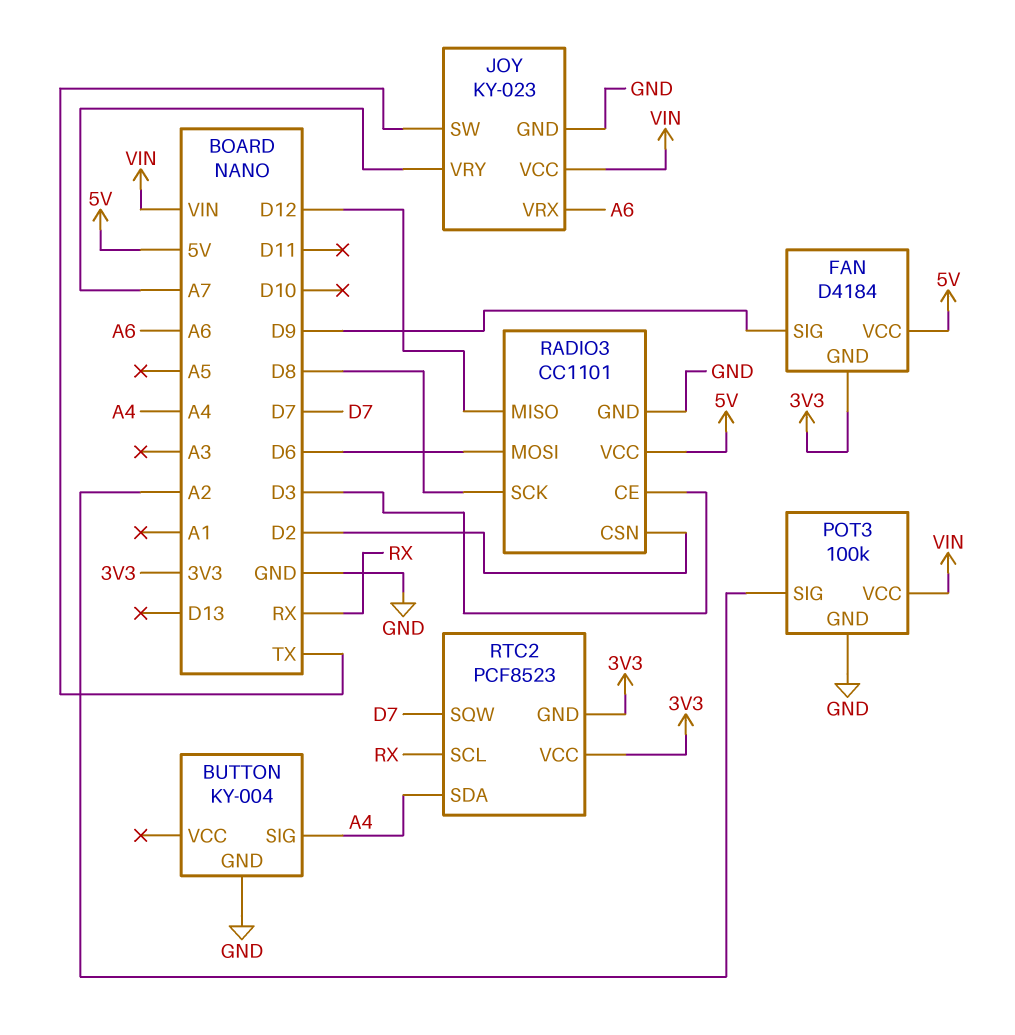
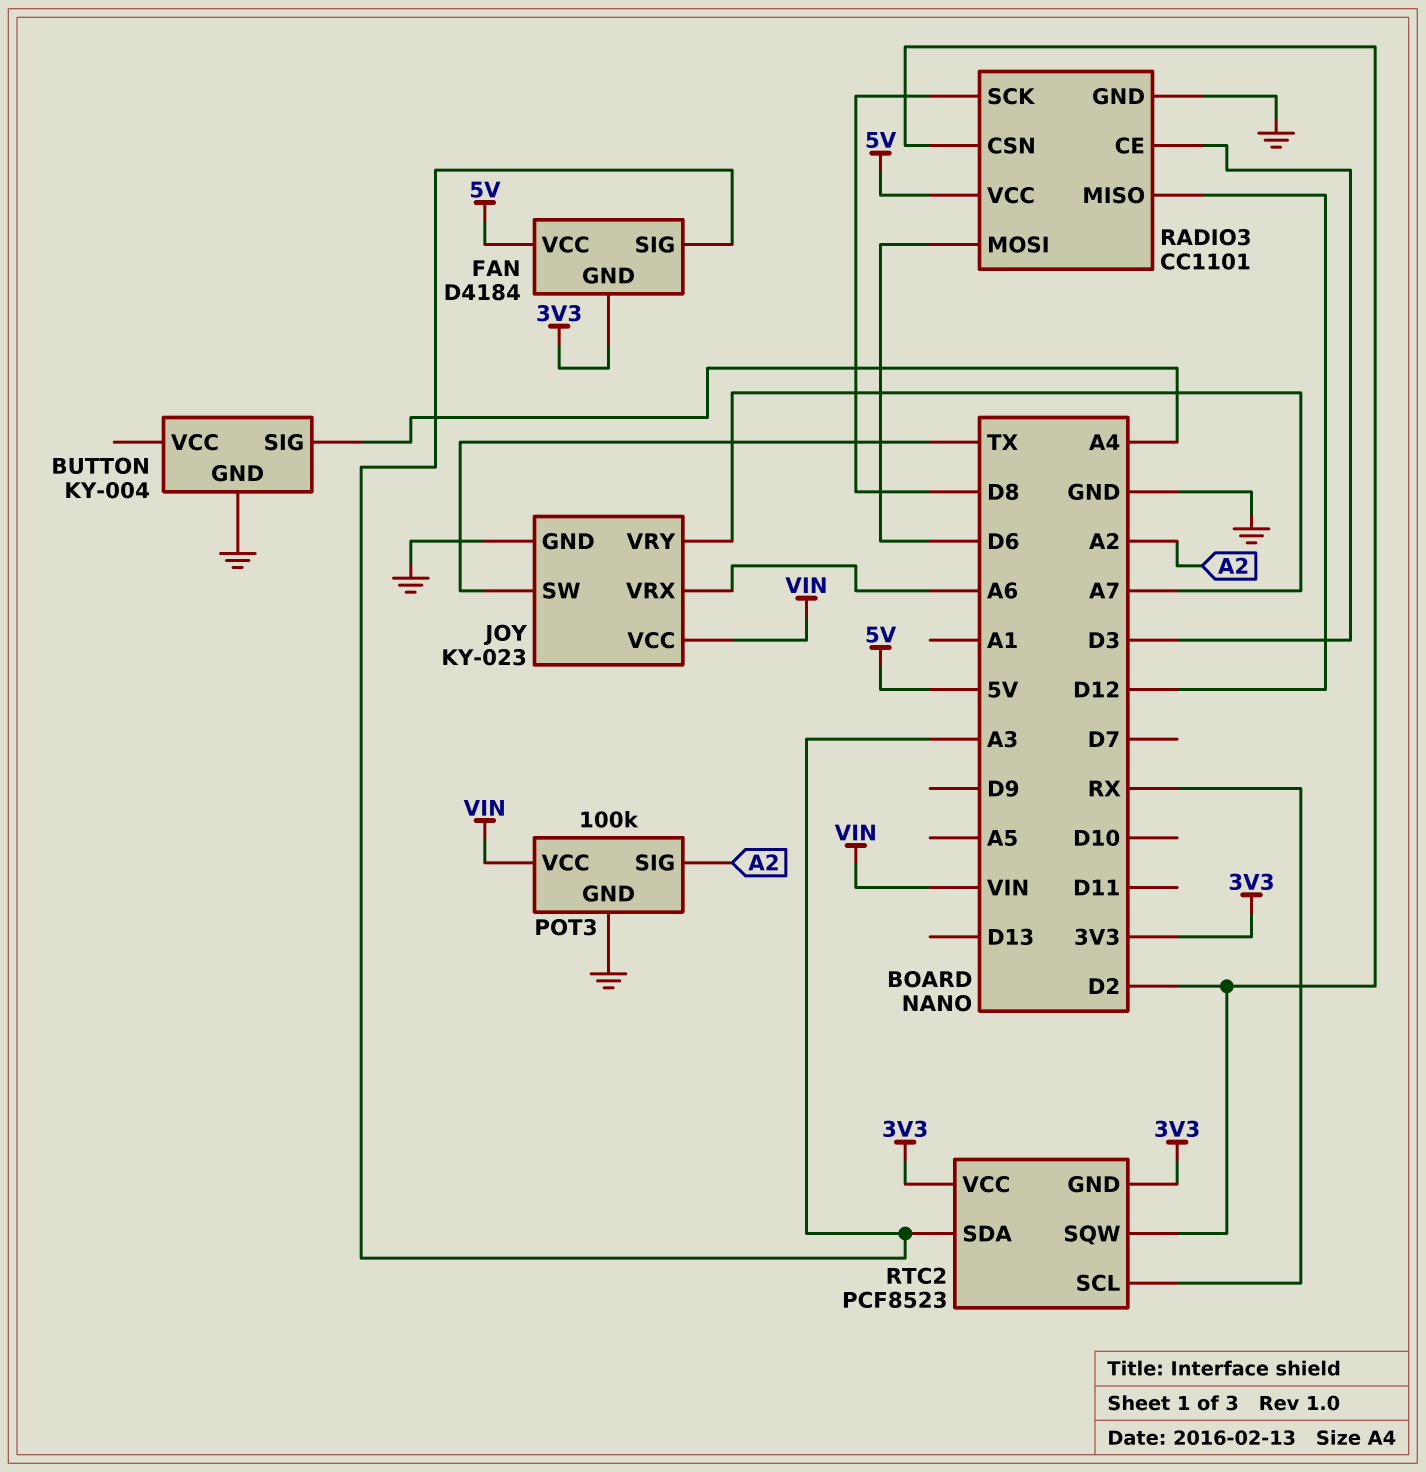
FAN pin SIG: D9 -> A3
RTC2 pin SDA: A4 -> A3
RTC2 pin SQW: D7 -> D2

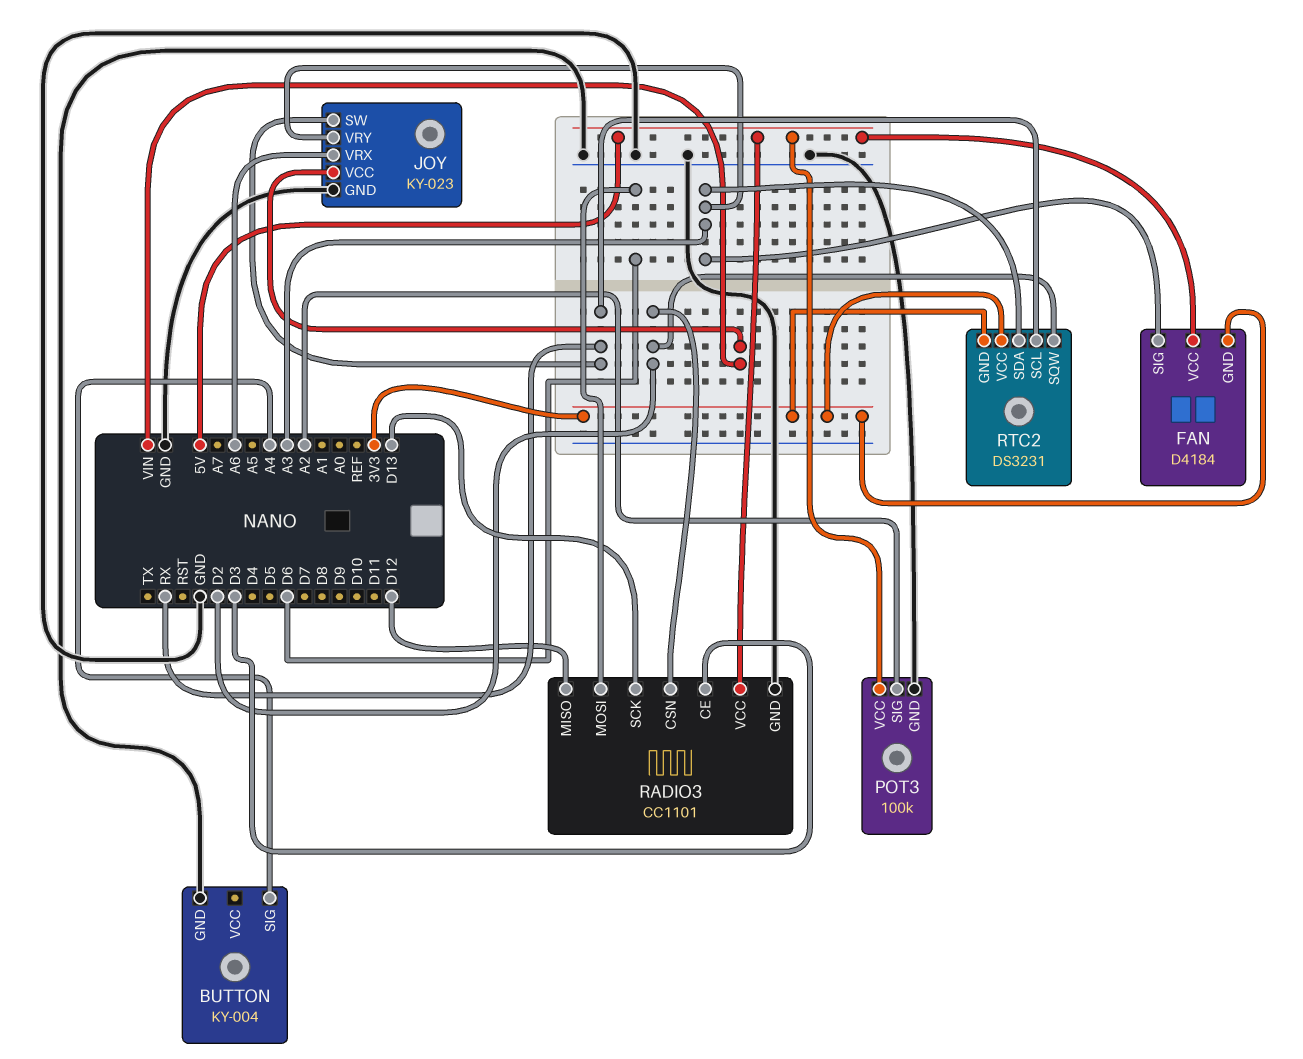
JOY pin SW: TX -> RX
JOY pin VRY: A7 -> A3
POT3 pin VCC: VIN -> 5V
RADIO3 pin SCK: D8 -> D13
RTC2: PCF8523 -> DS3231

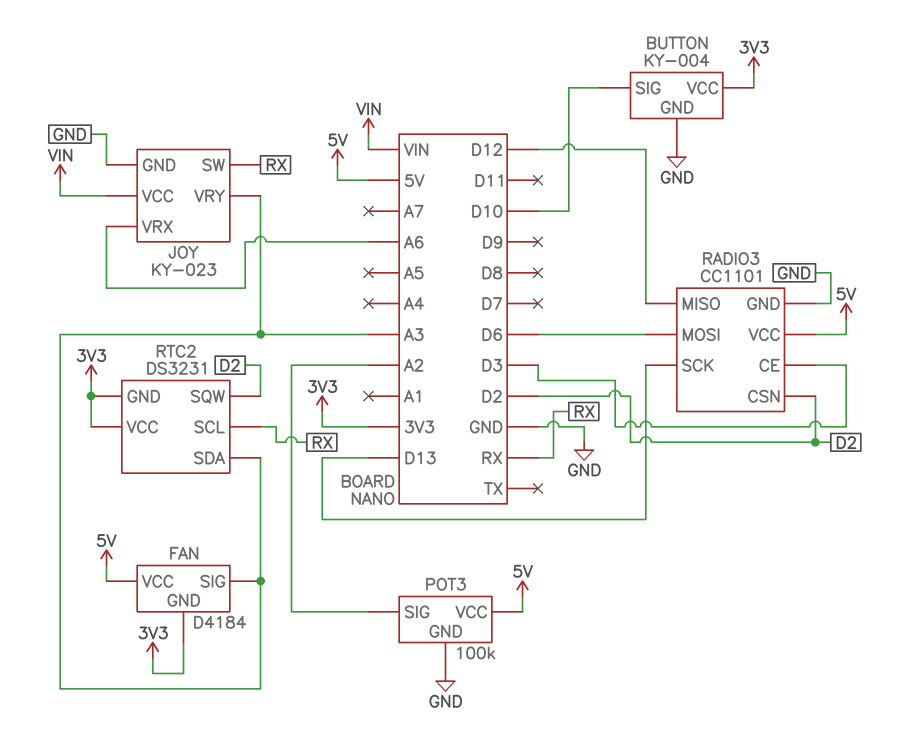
BUTTON pin SIG: A4 -> D10
BUTTON pin VCC: none -> 3V3

